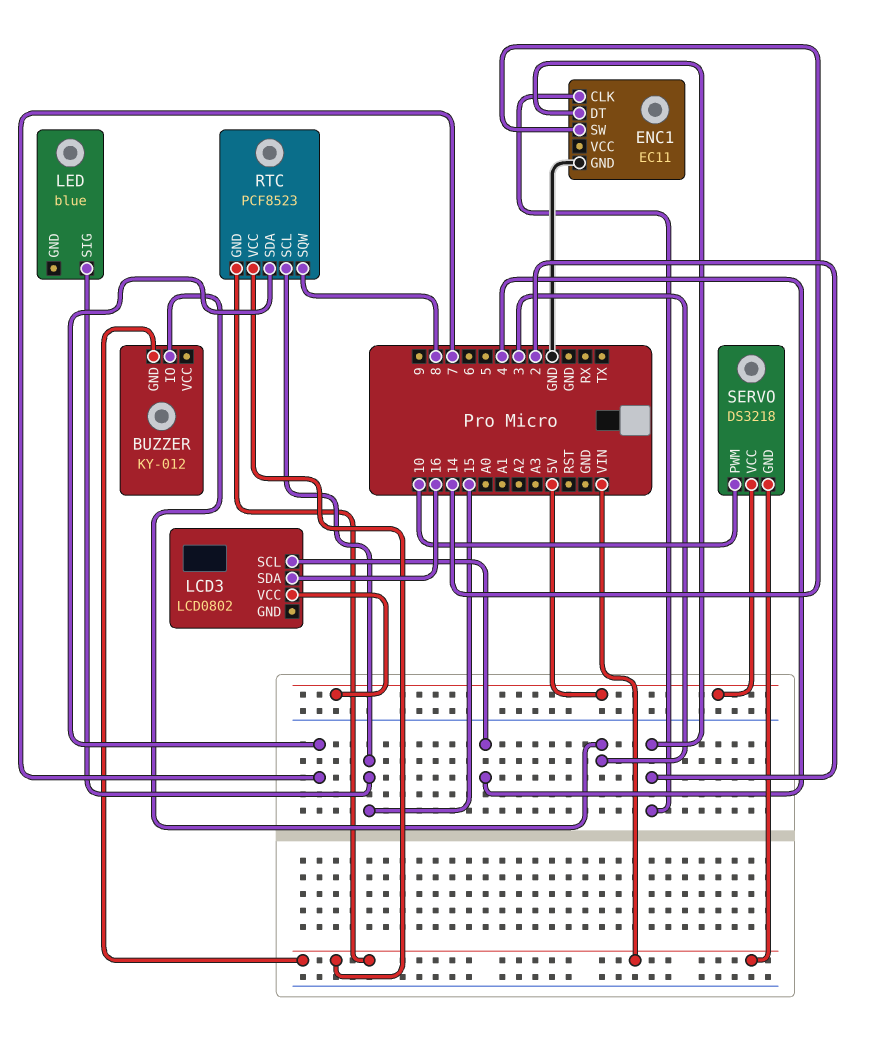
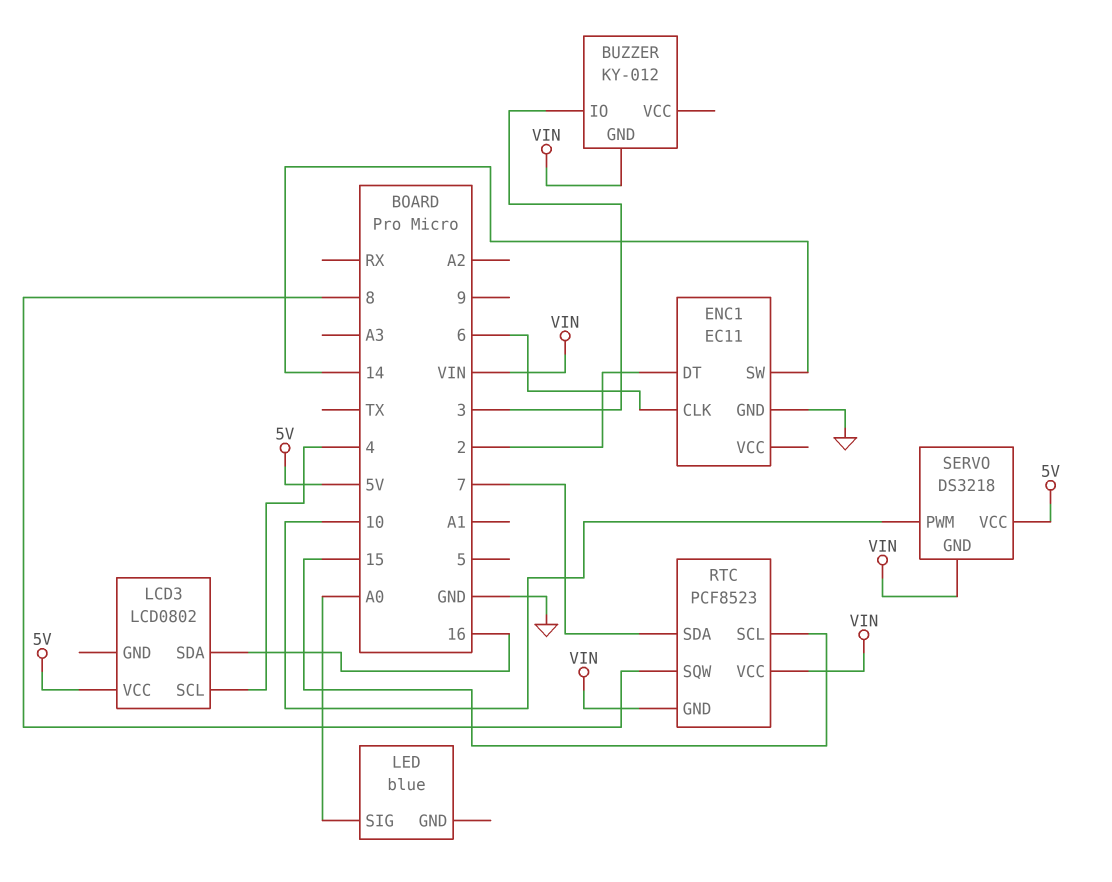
ENC1 pin CLK: 2 -> 6
LED pin SIG: 15 -> A0

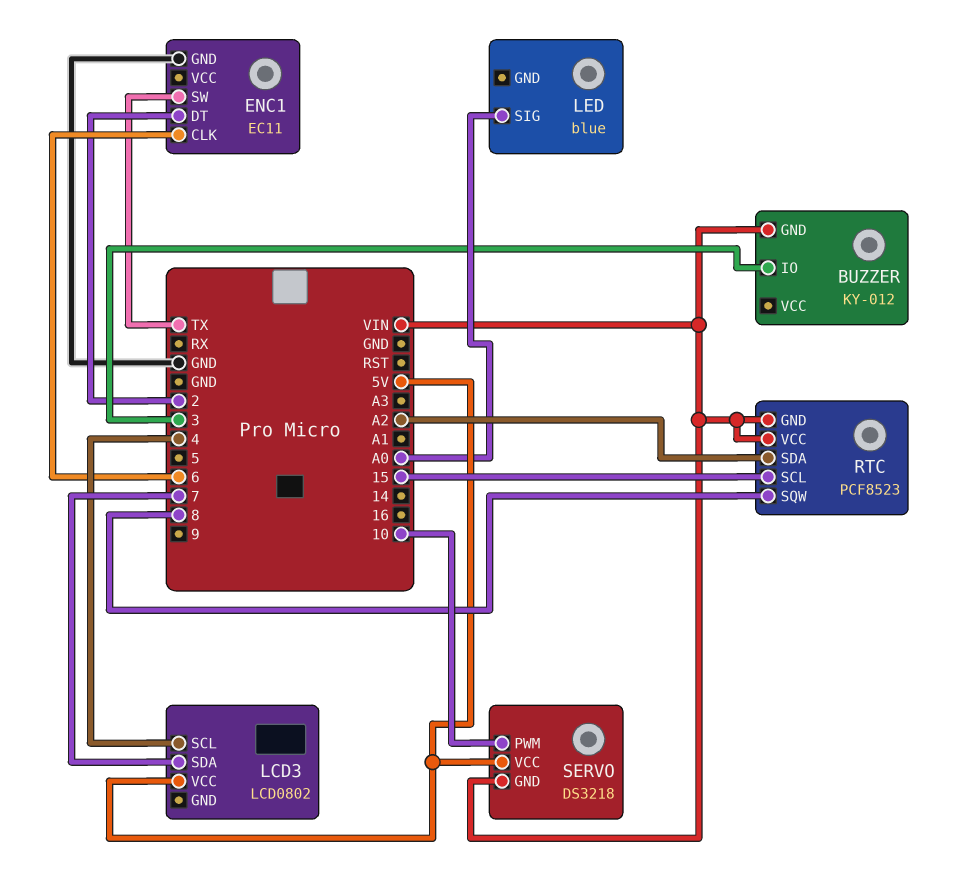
ENC1 pin SW: 14 -> TX
LCD3 pin SDA: 16 -> 7
RTC pin SDA: 7 -> A2

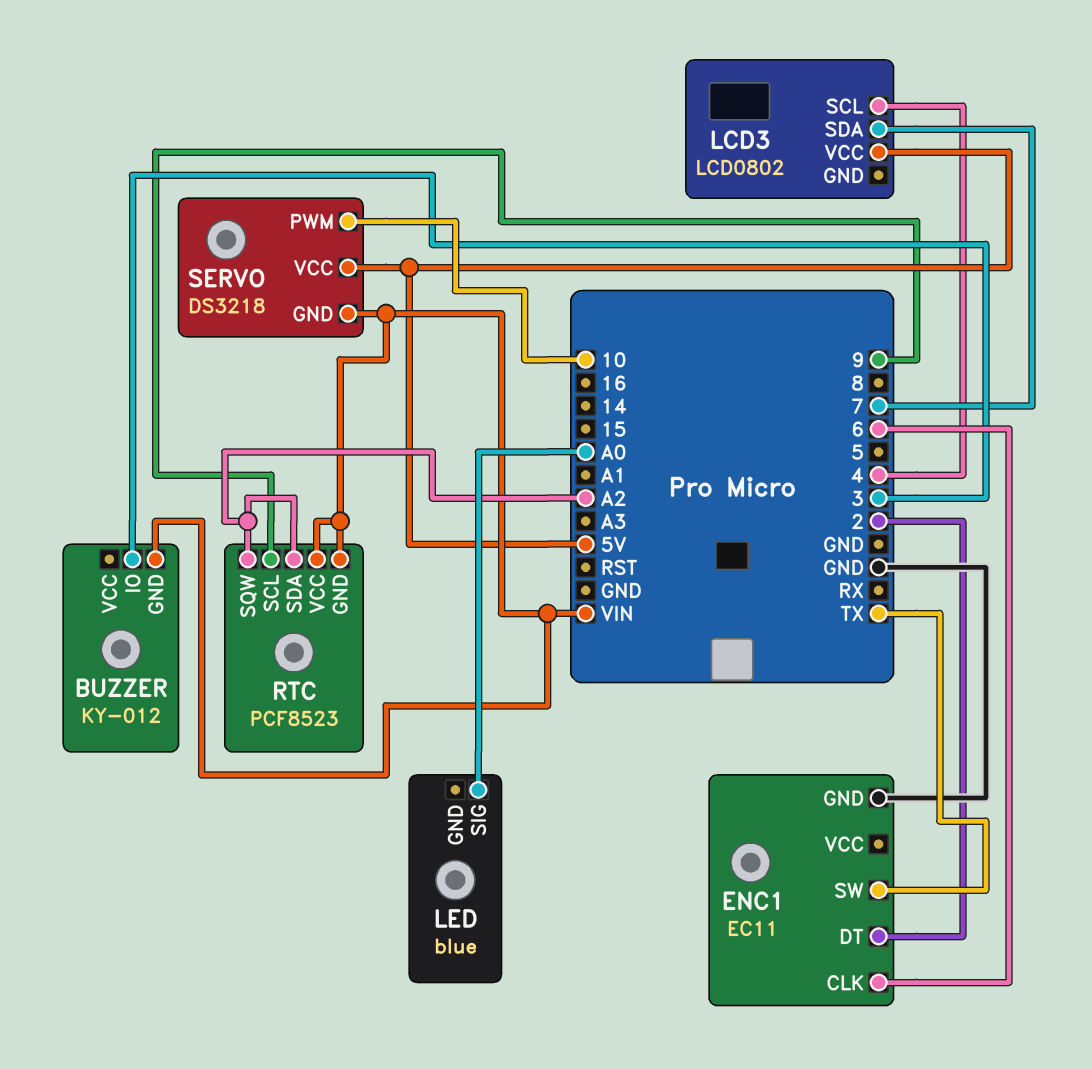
RTC pin SCL: 15 -> 9
RTC pin SQW: 8 -> A2

